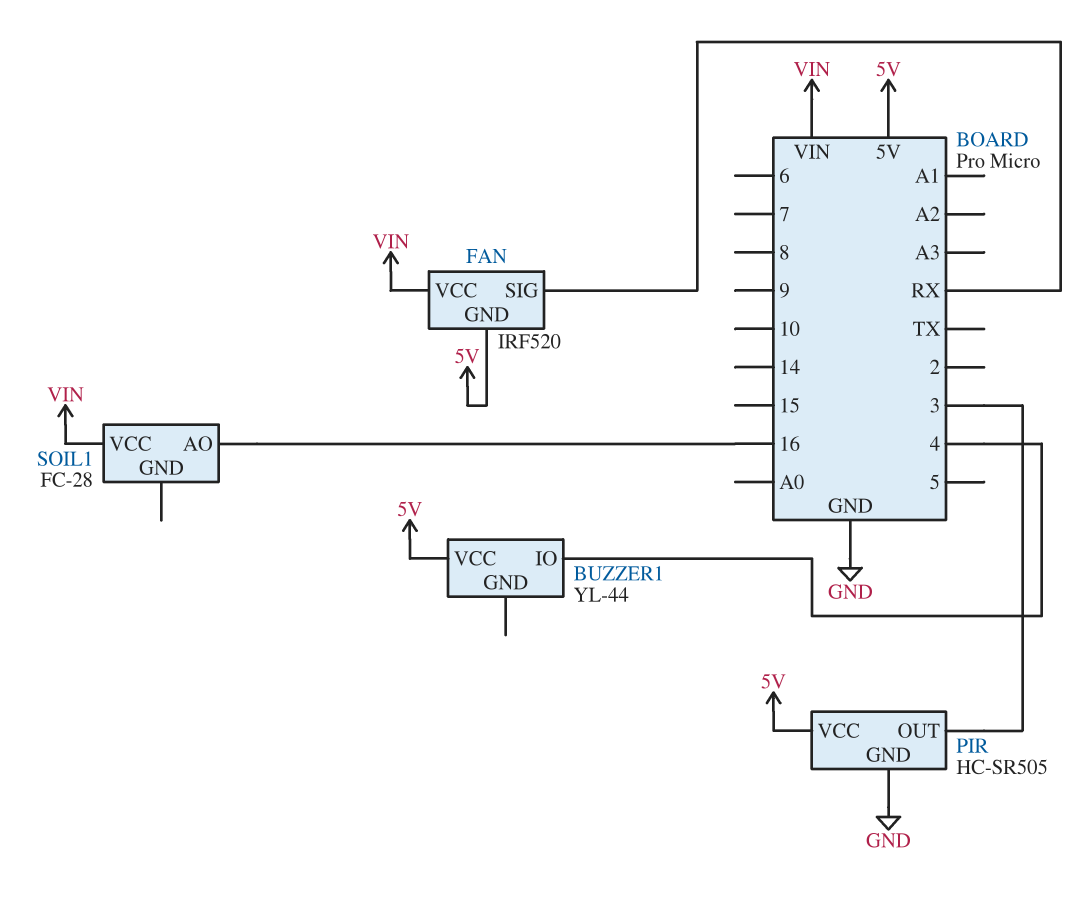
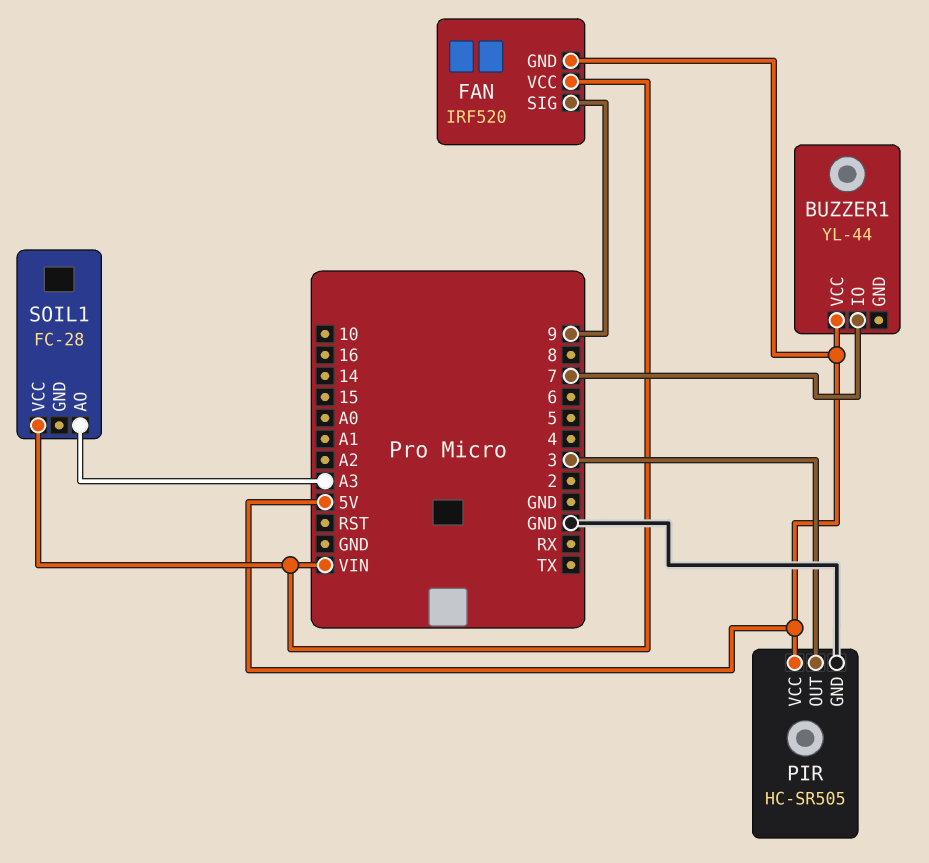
BUZZER1 pin IO: 4 -> 7
FAN pin SIG: RX -> 9
SOIL1 pin AO: 16 -> A3

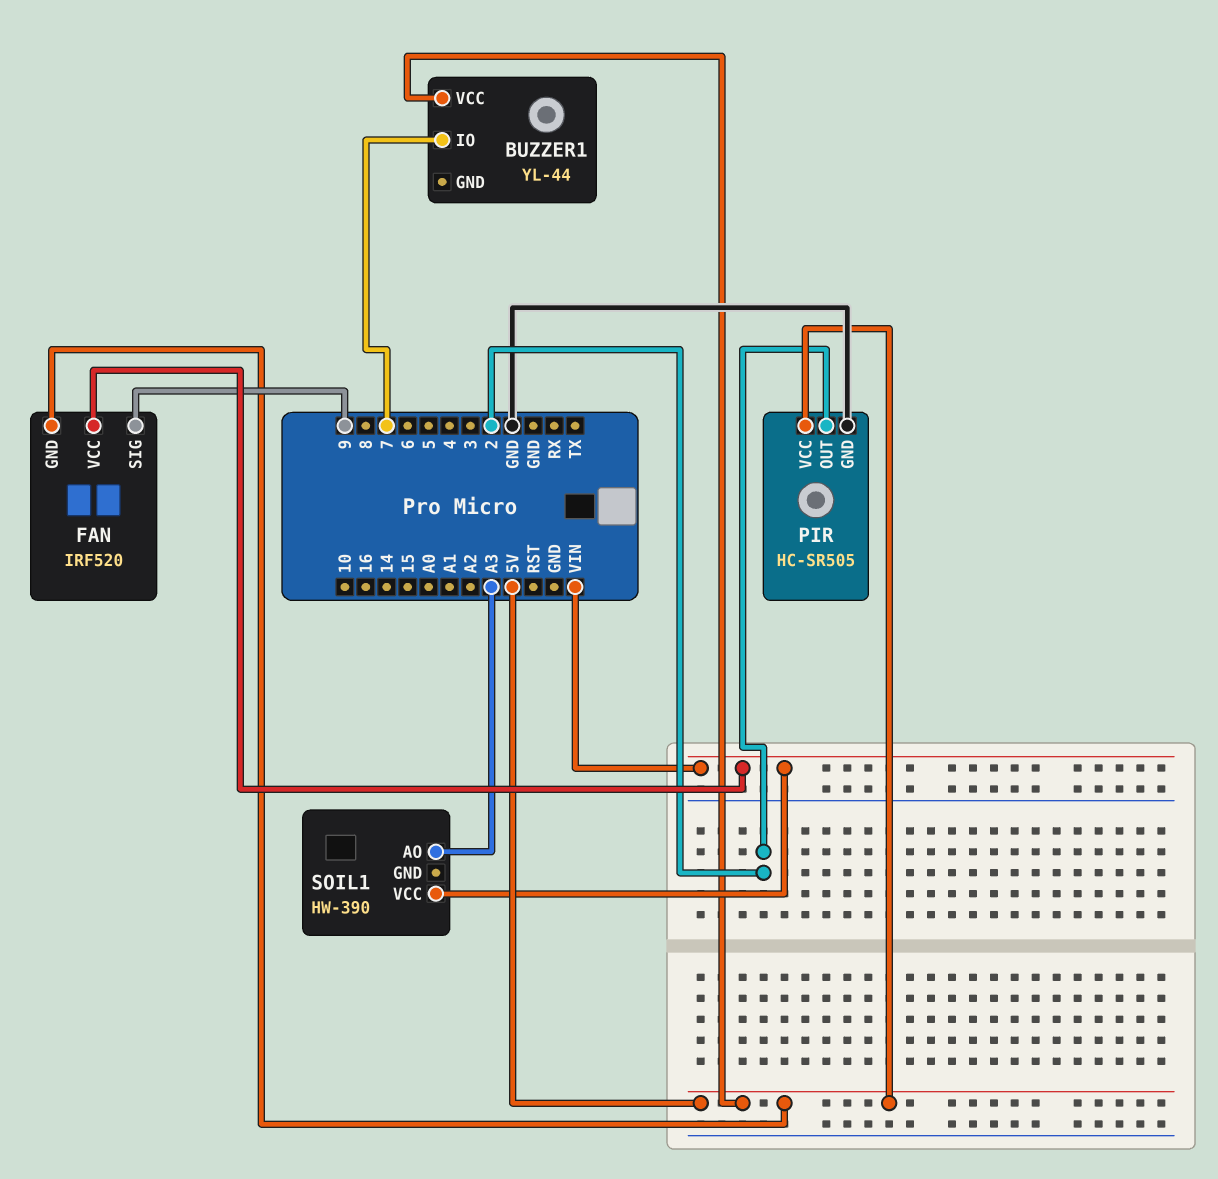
PIR pin OUT: 3 -> 2
SOIL1: FC-28 -> HW-390

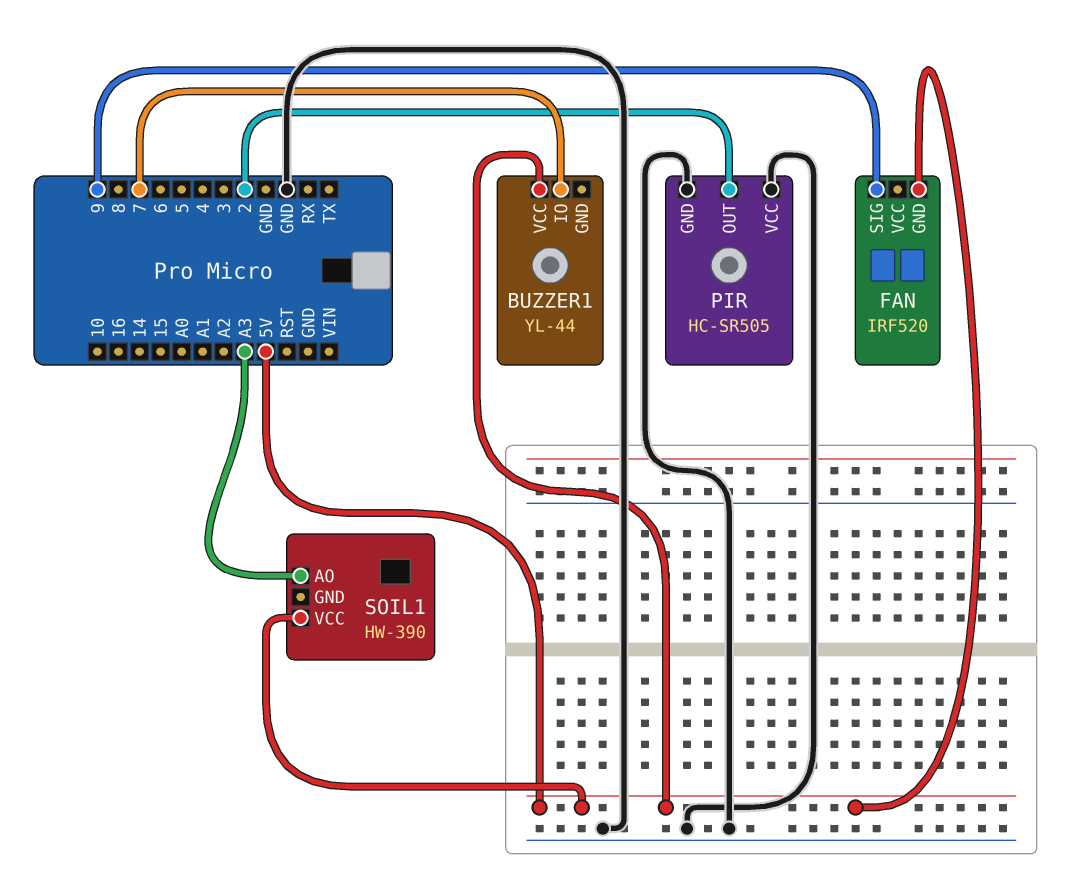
FAN pin VCC: VIN -> none
PIR pin VCC: 5V -> GND
SOIL1 pin VCC: VIN -> 5V

